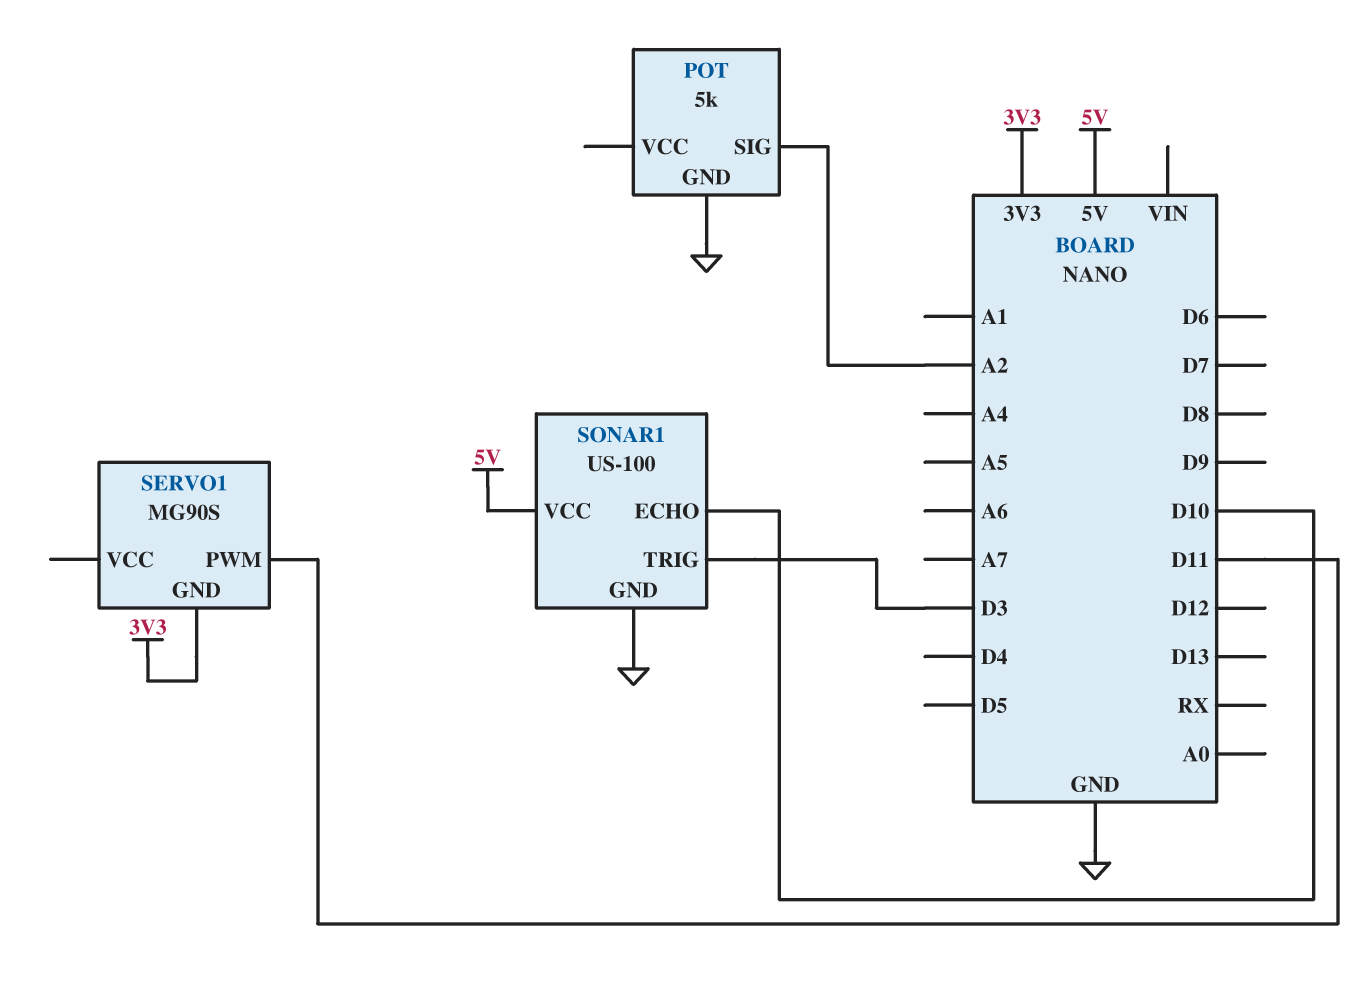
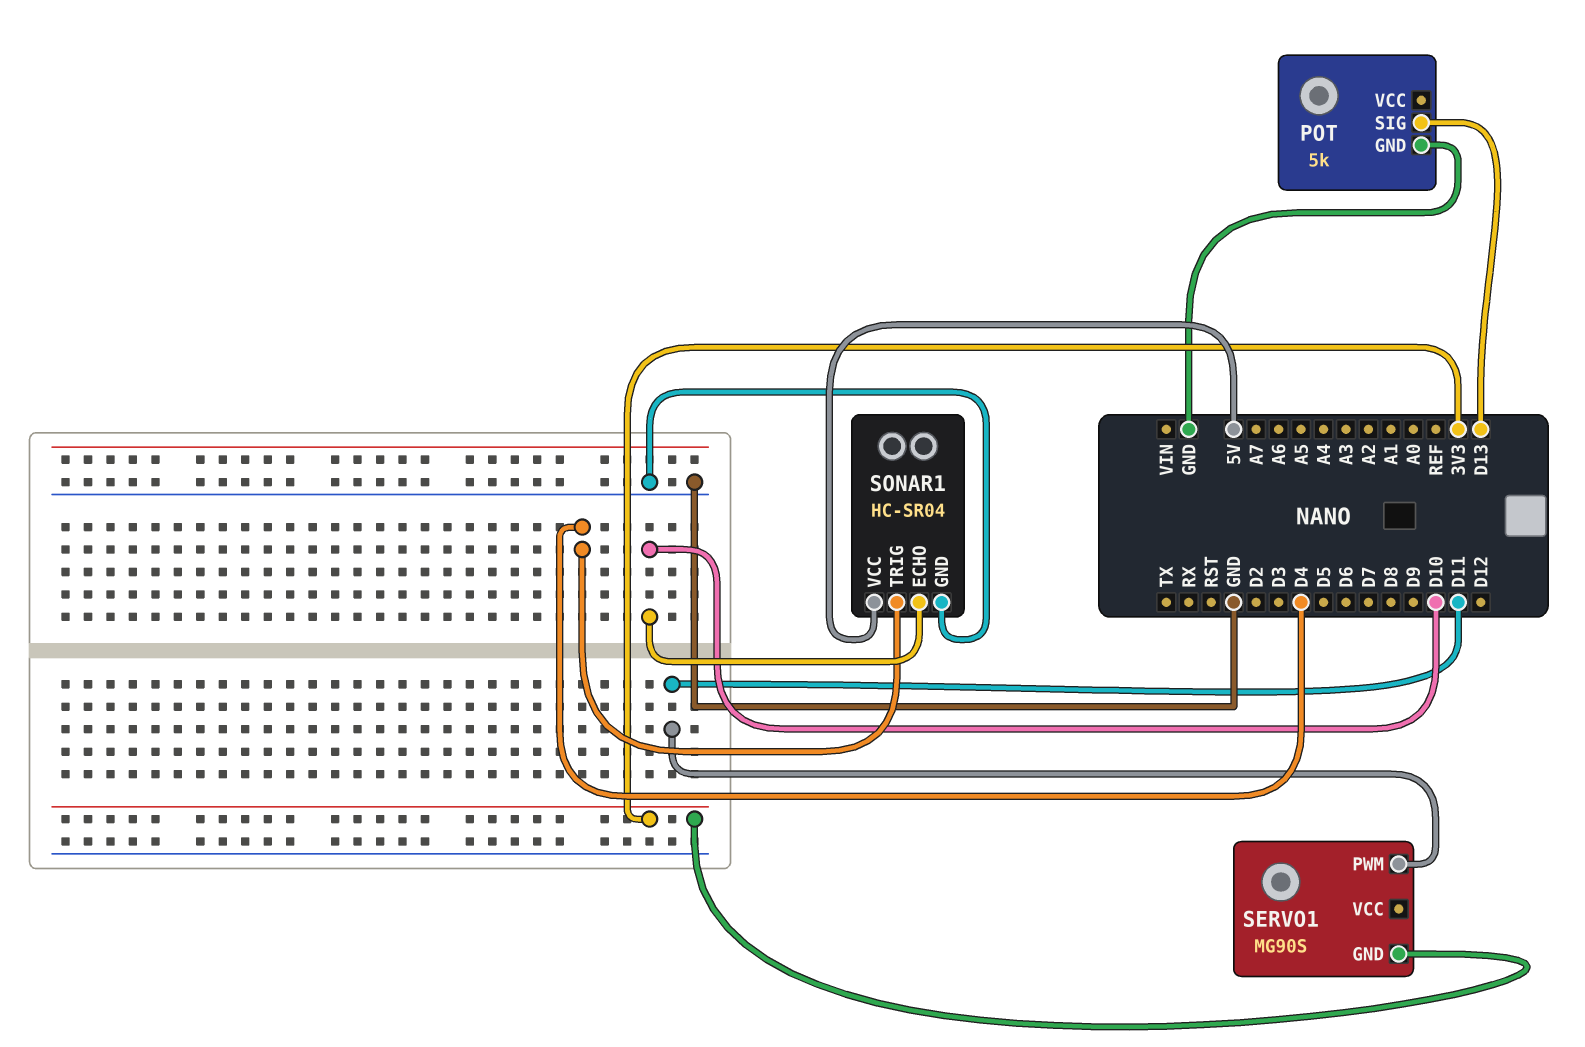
POT pin SIG: A2 -> D13
SONAR1: US-100 -> HC-SR04
SONAR1 pin TRIG: D3 -> D4

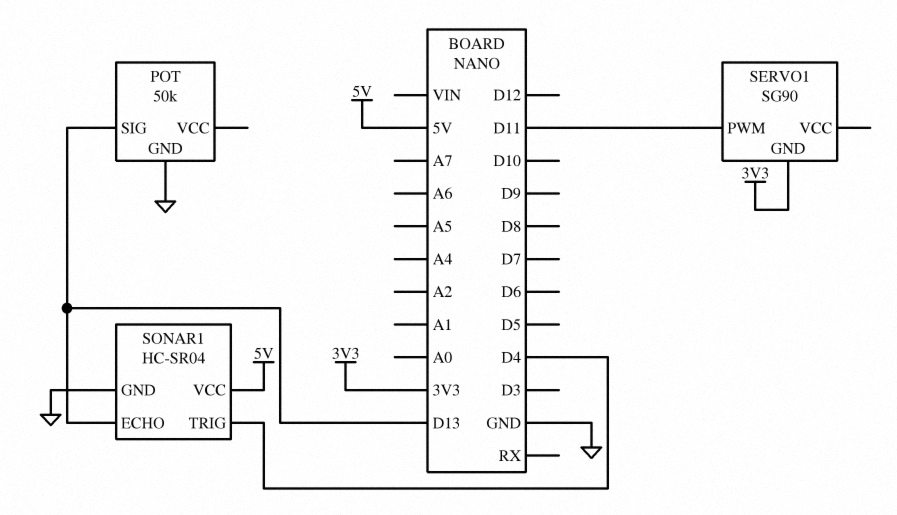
POT: 5k -> 50k
SERVO1: MG90S -> SG90
SONAR1 pin ECHO: D10 -> D13

